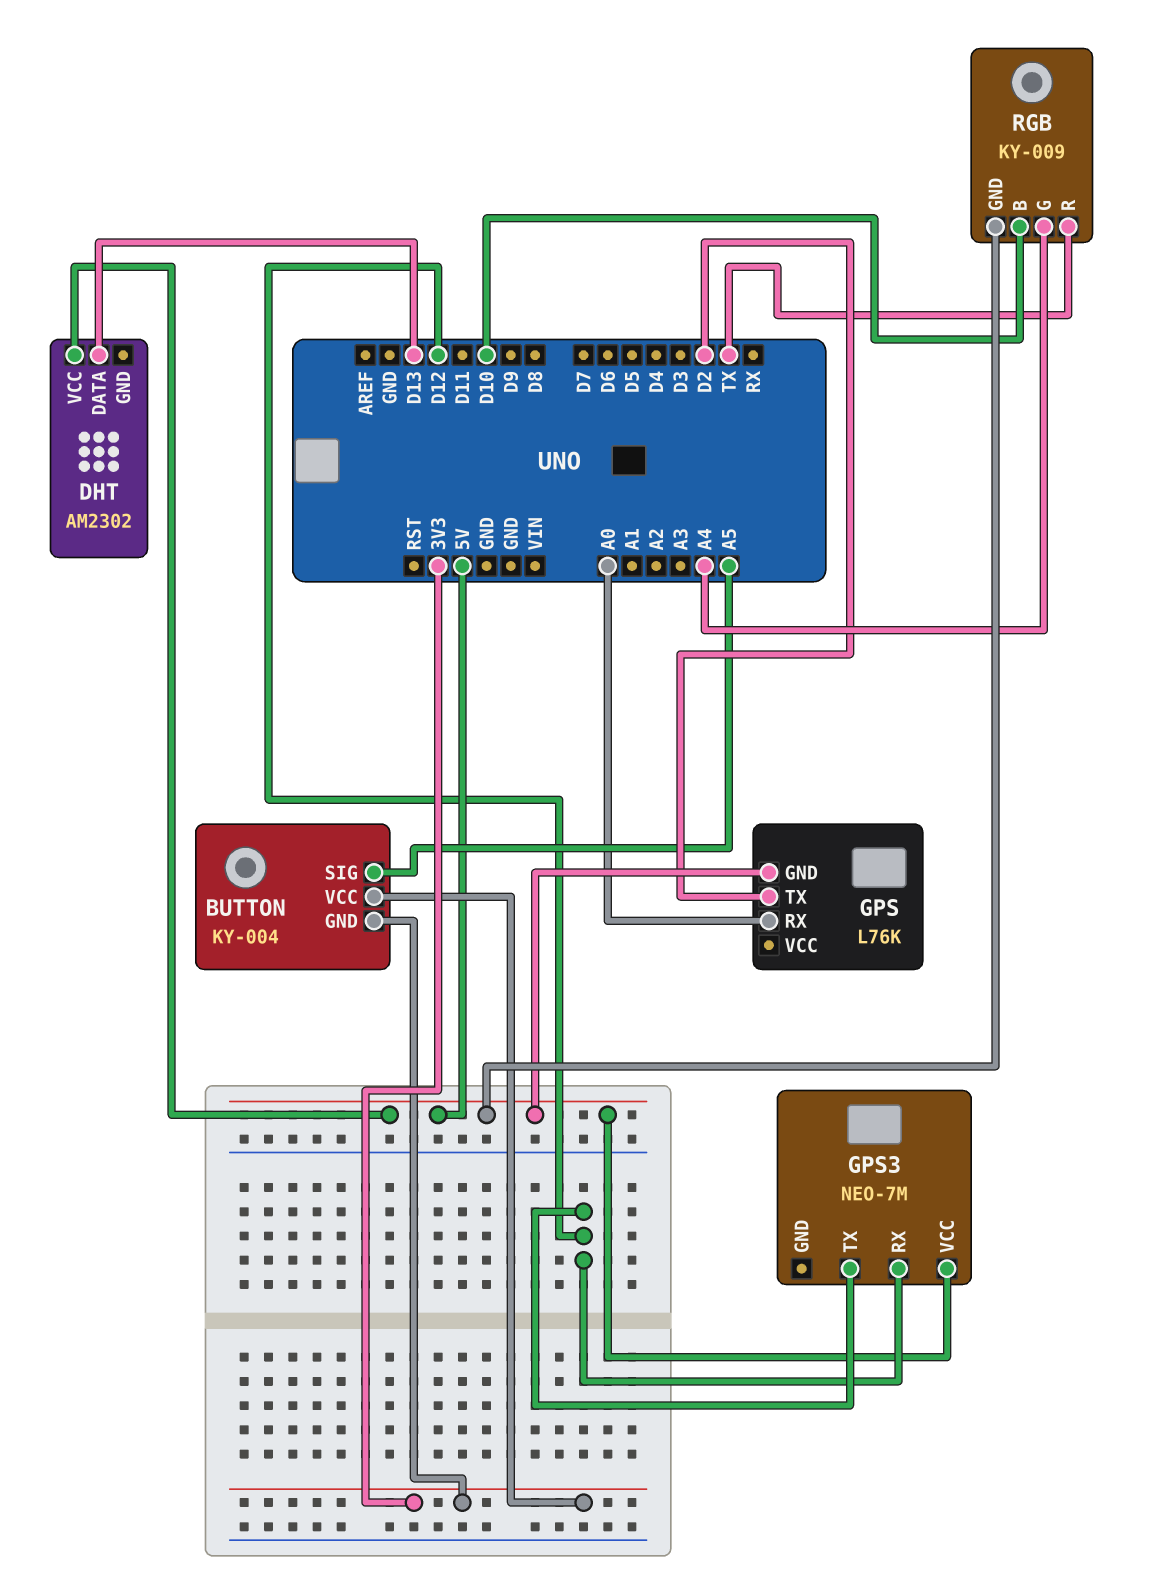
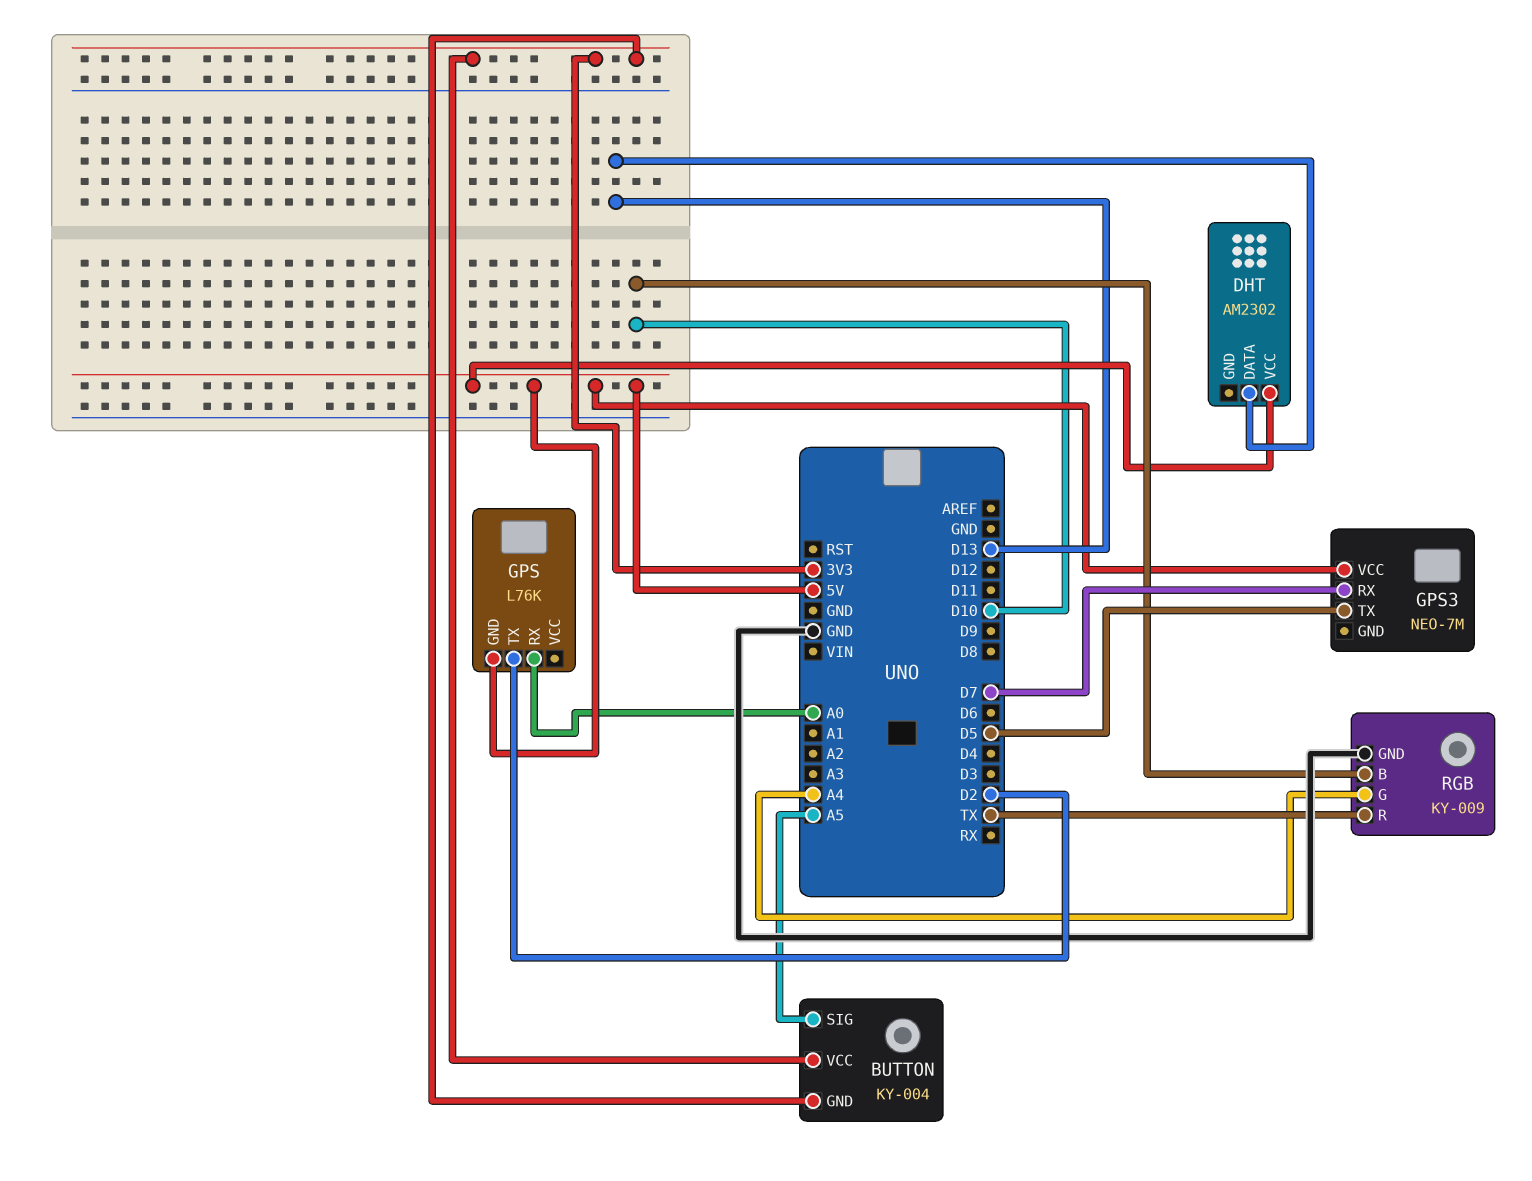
GPS3 pin RX: D12 -> D7
GPS3 pin TX: D12 -> D5
RGB pin GND: 5V -> GND

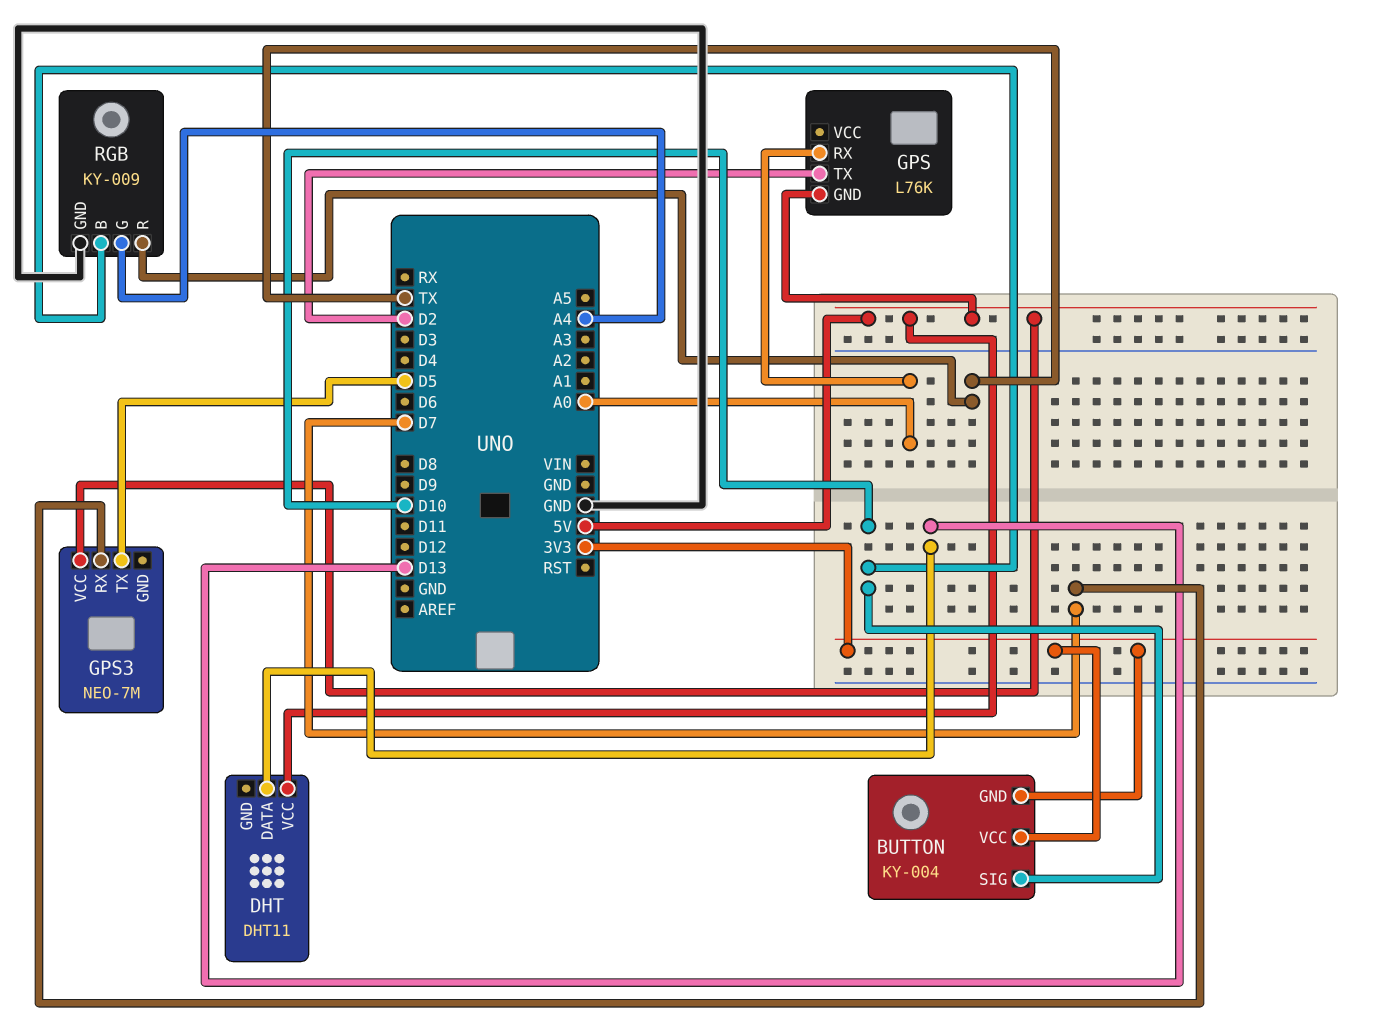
BUTTON pin SIG: A5 -> D10
DHT: AM2302 -> DHT11

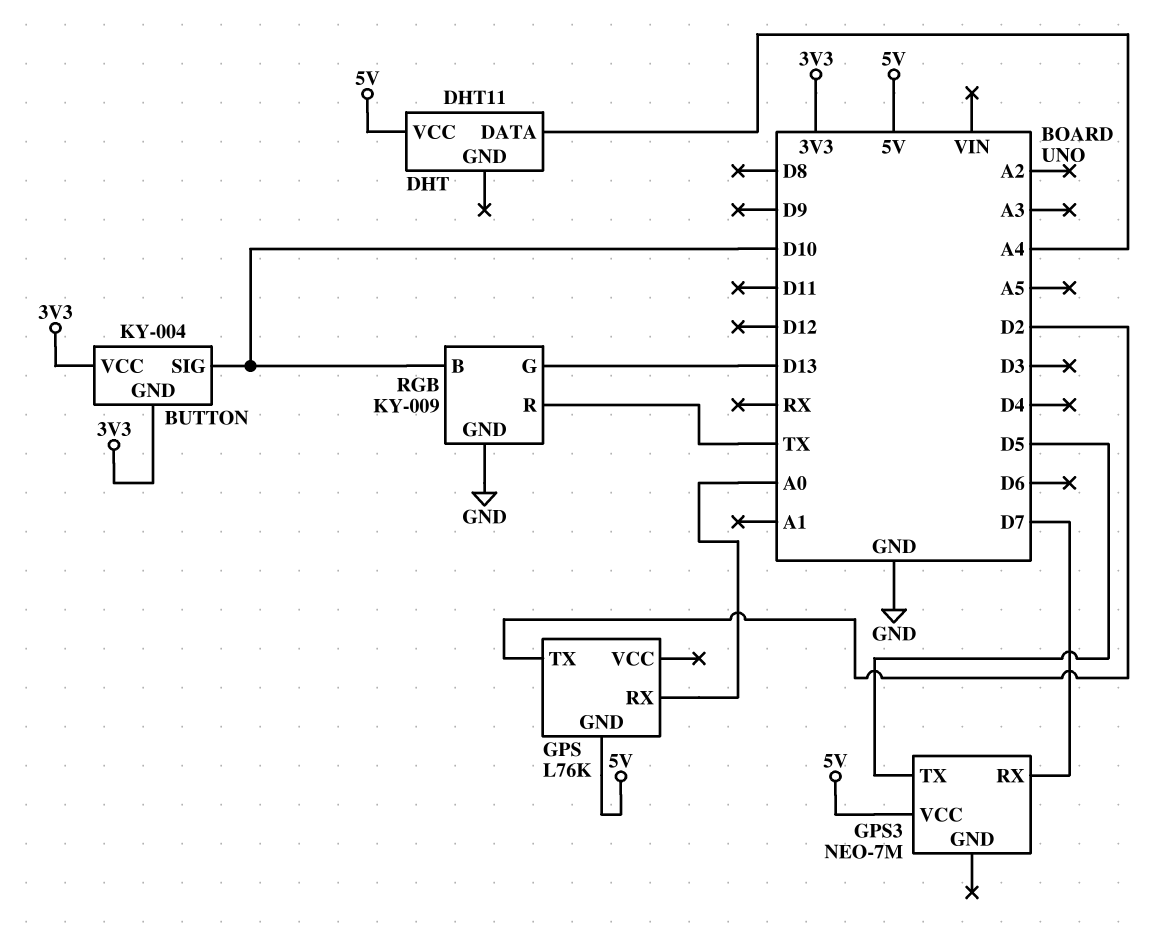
DHT pin DATA: D13 -> A4
RGB pin G: A4 -> D13

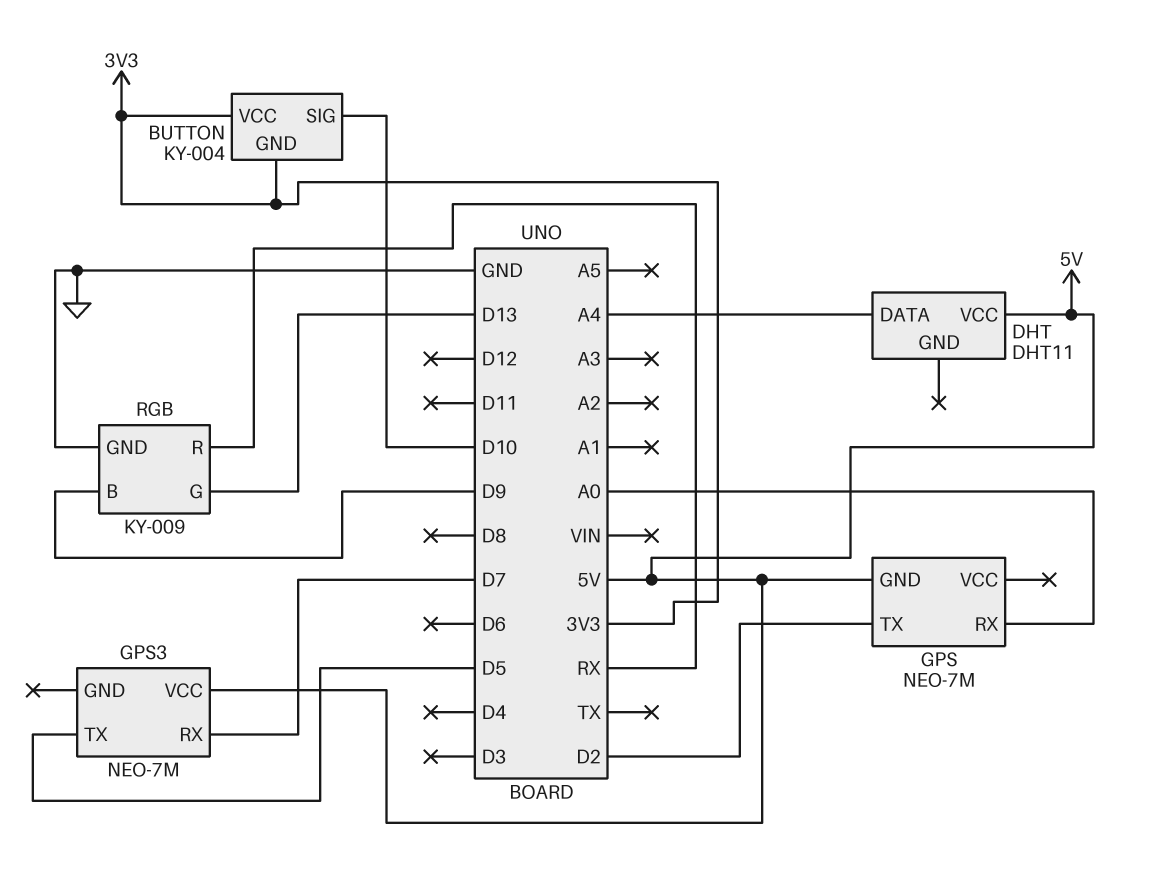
GPS: L76K -> NEO-7M
RGB pin B: D10 -> D9
RGB pin R: TX -> RX

